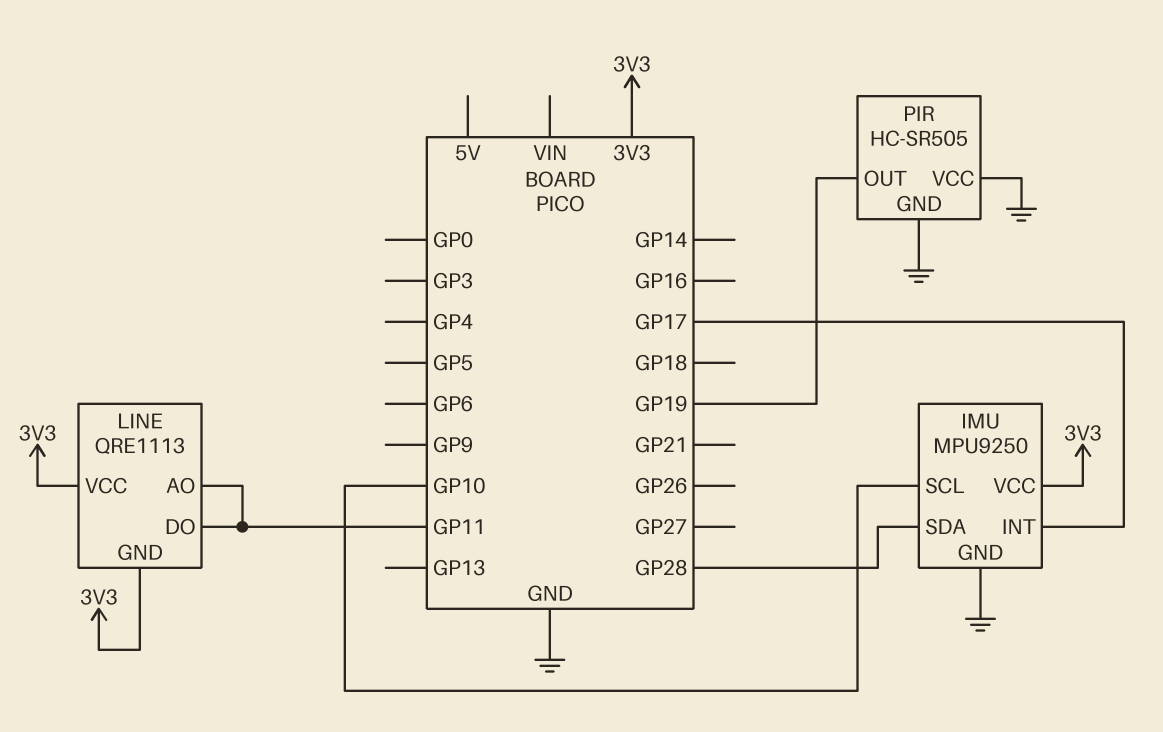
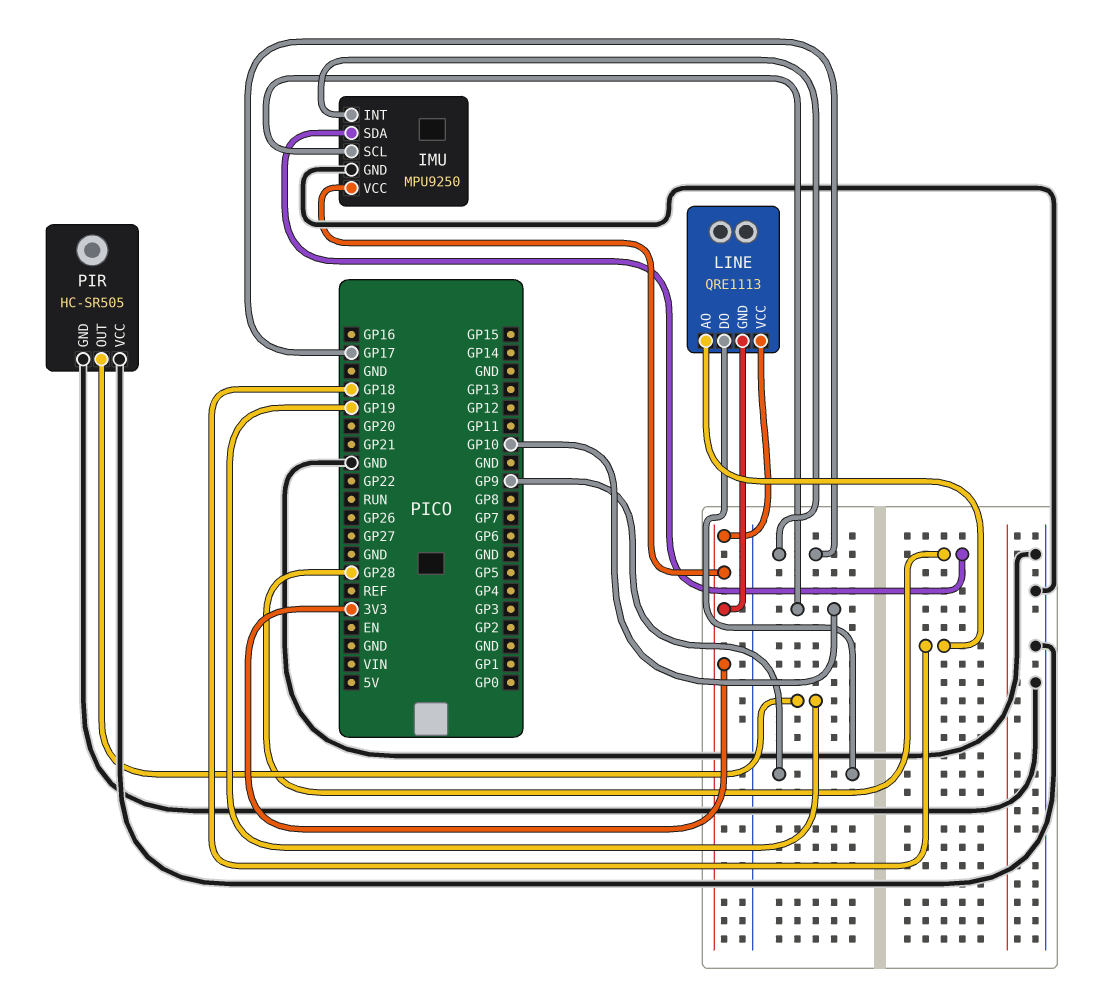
LINE pin AO: GP11 -> GP18
LINE pin DO: GP11 -> GP9

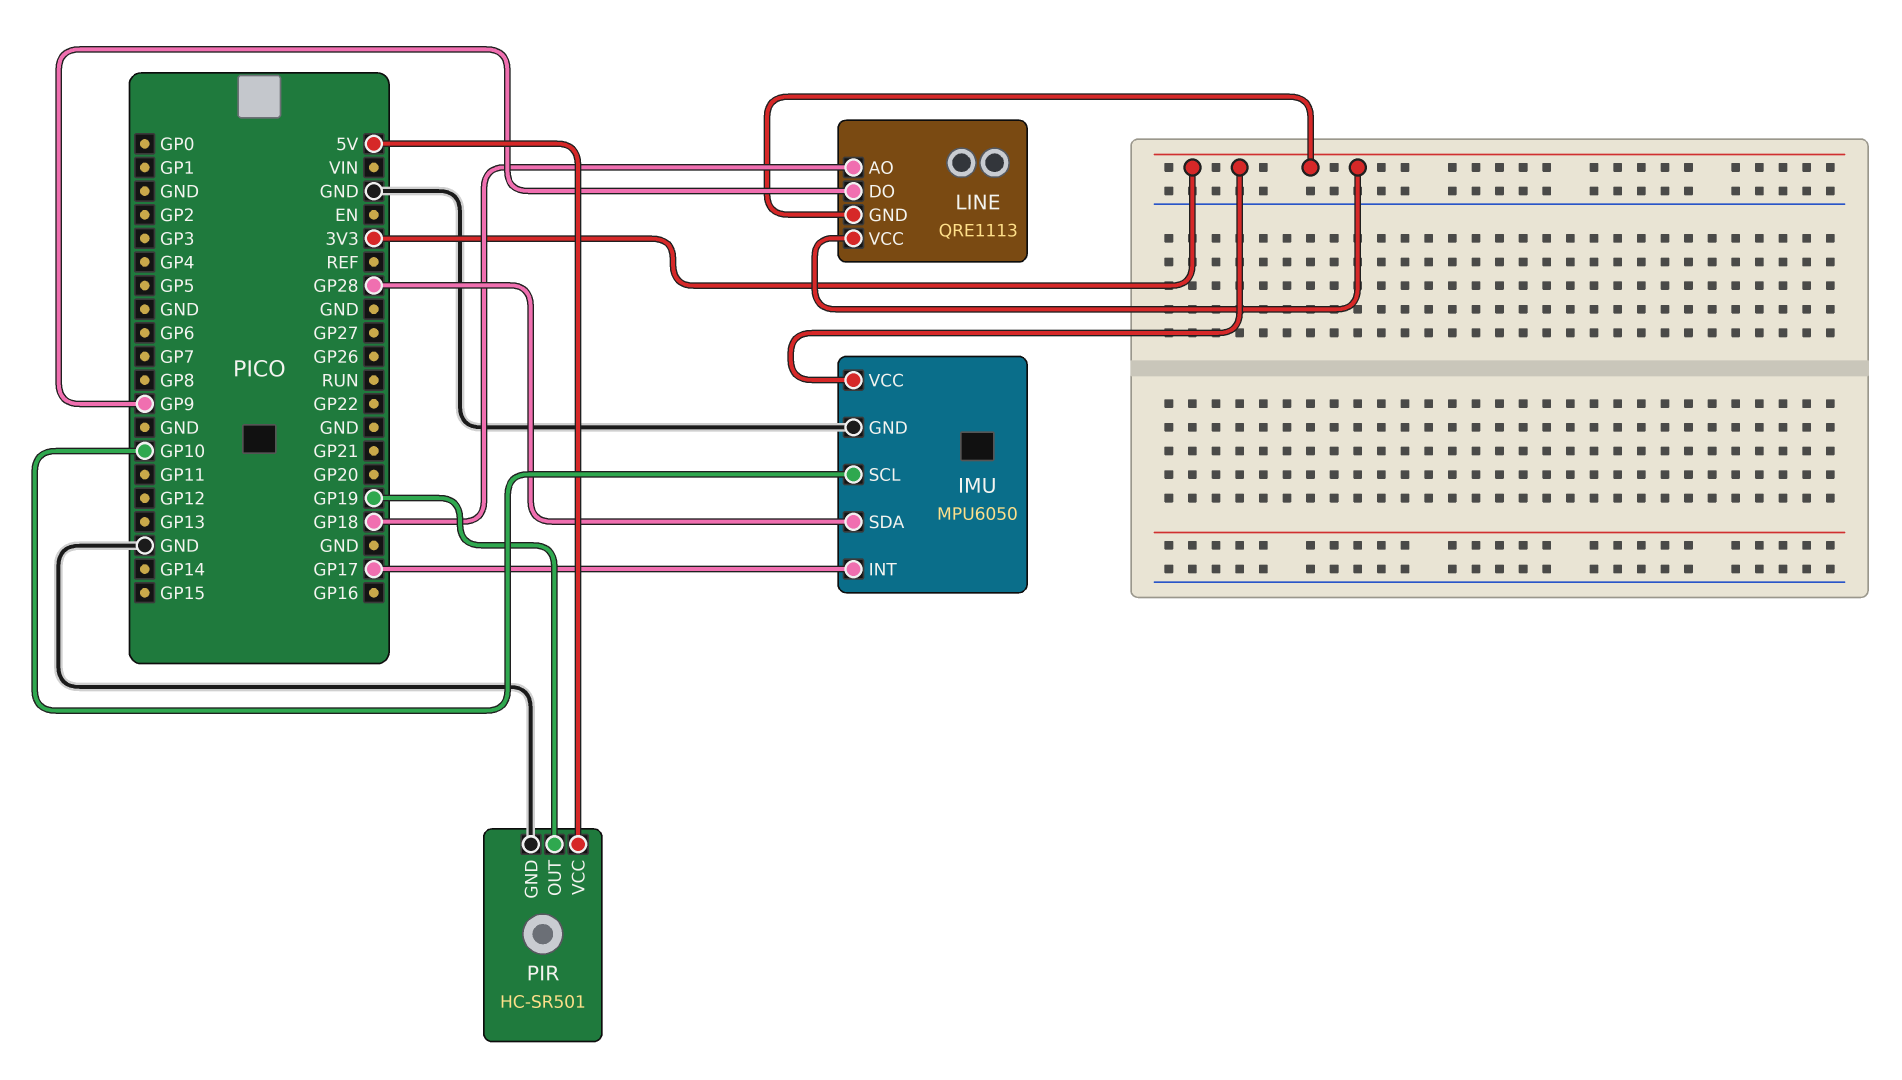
IMU: MPU9250 -> MPU6050
PIR: HC-SR505 -> HC-SR501
PIR pin VCC: GND -> 5V

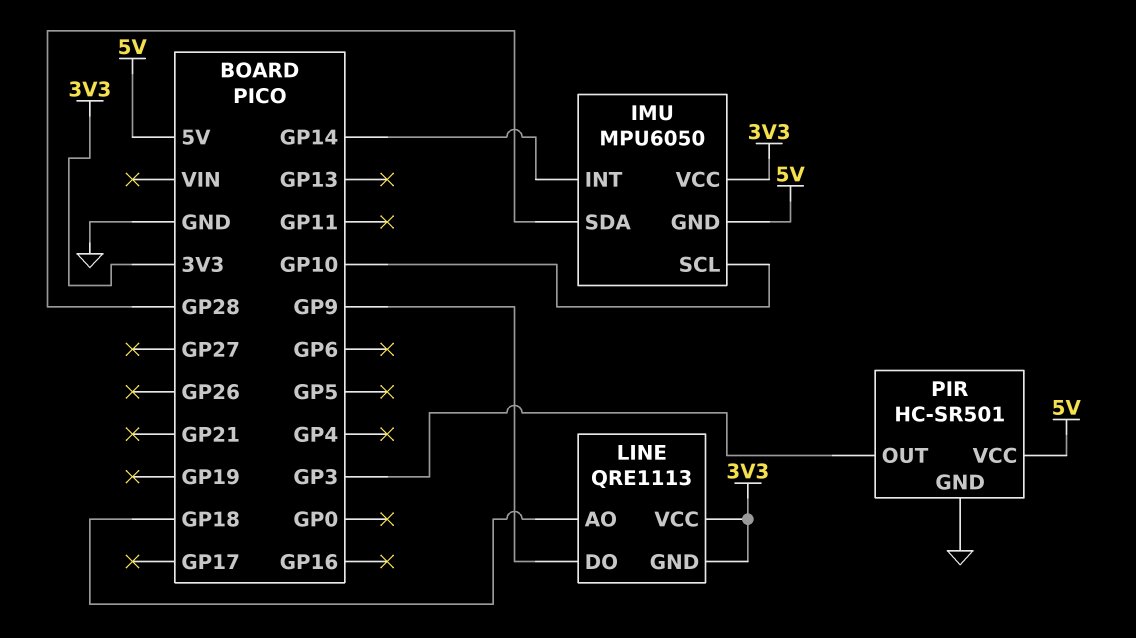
IMU pin GND: GND -> 5V
IMU pin INT: GP17 -> GP14
PIR pin OUT: GP19 -> GP3

